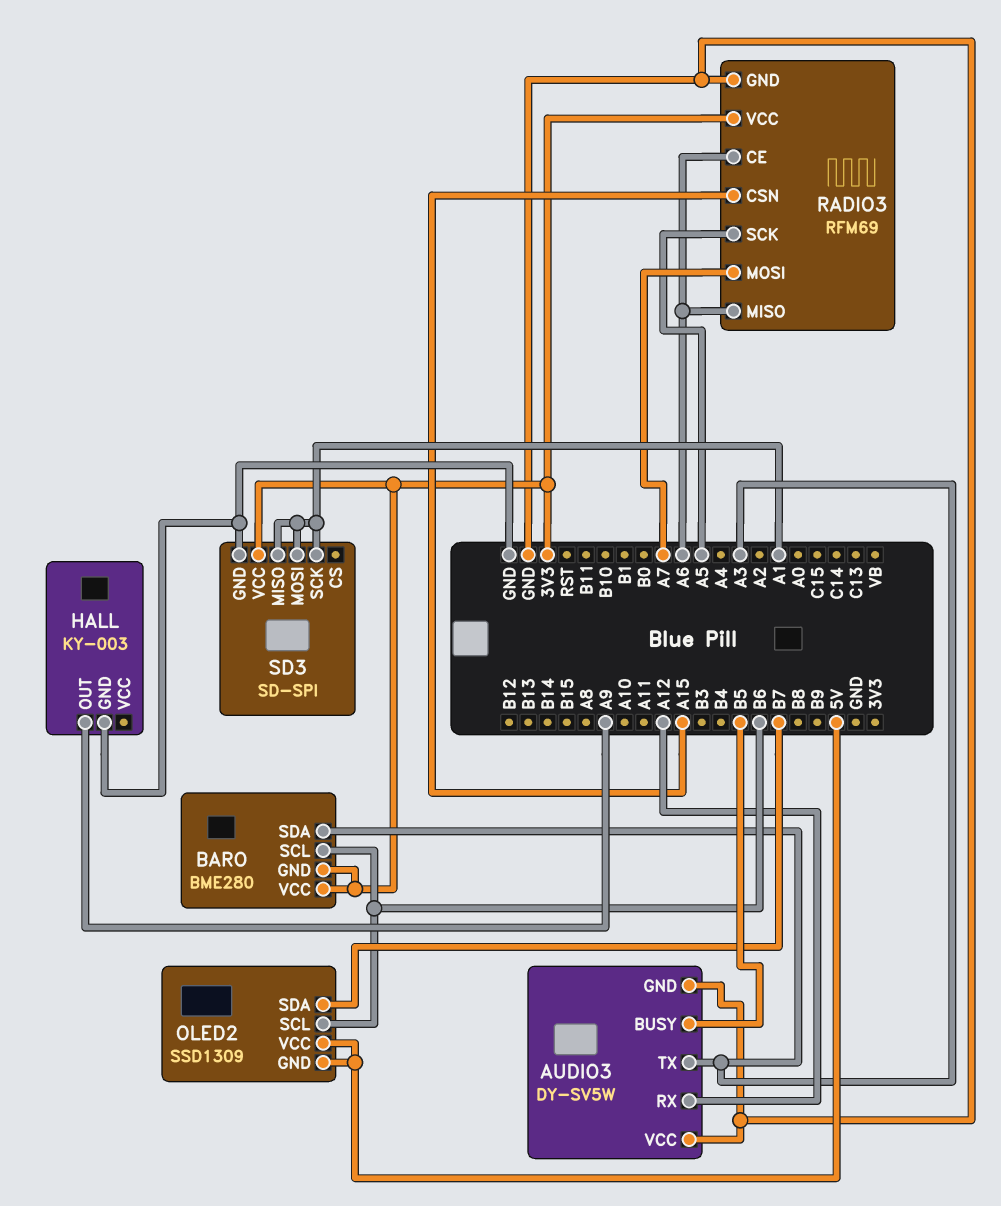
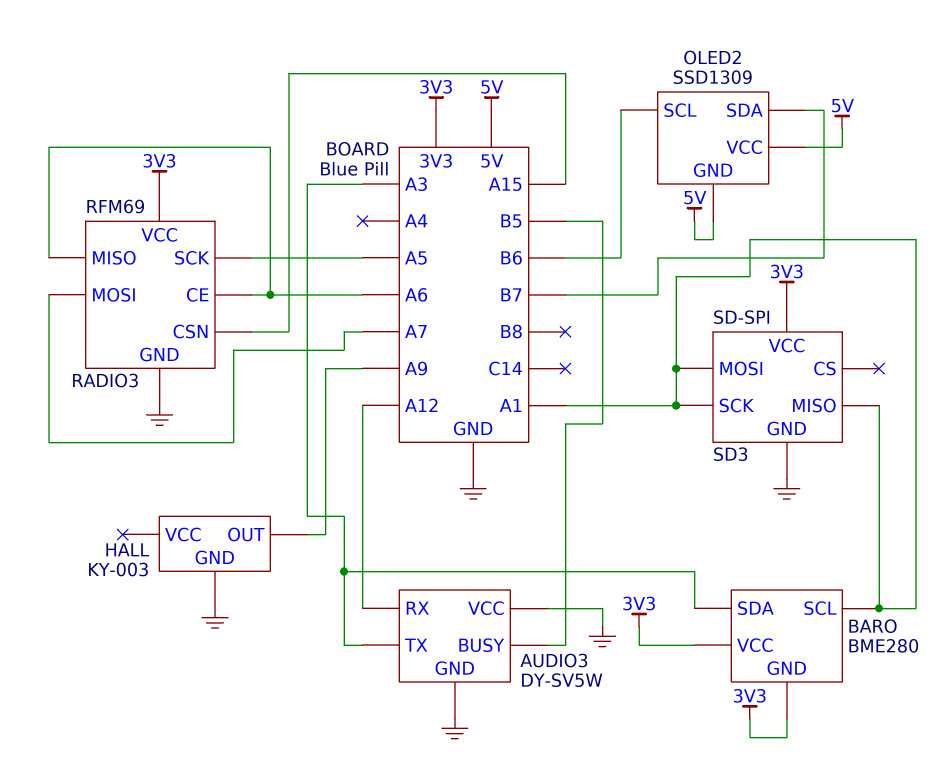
BARO pin SCL: B6 -> A1

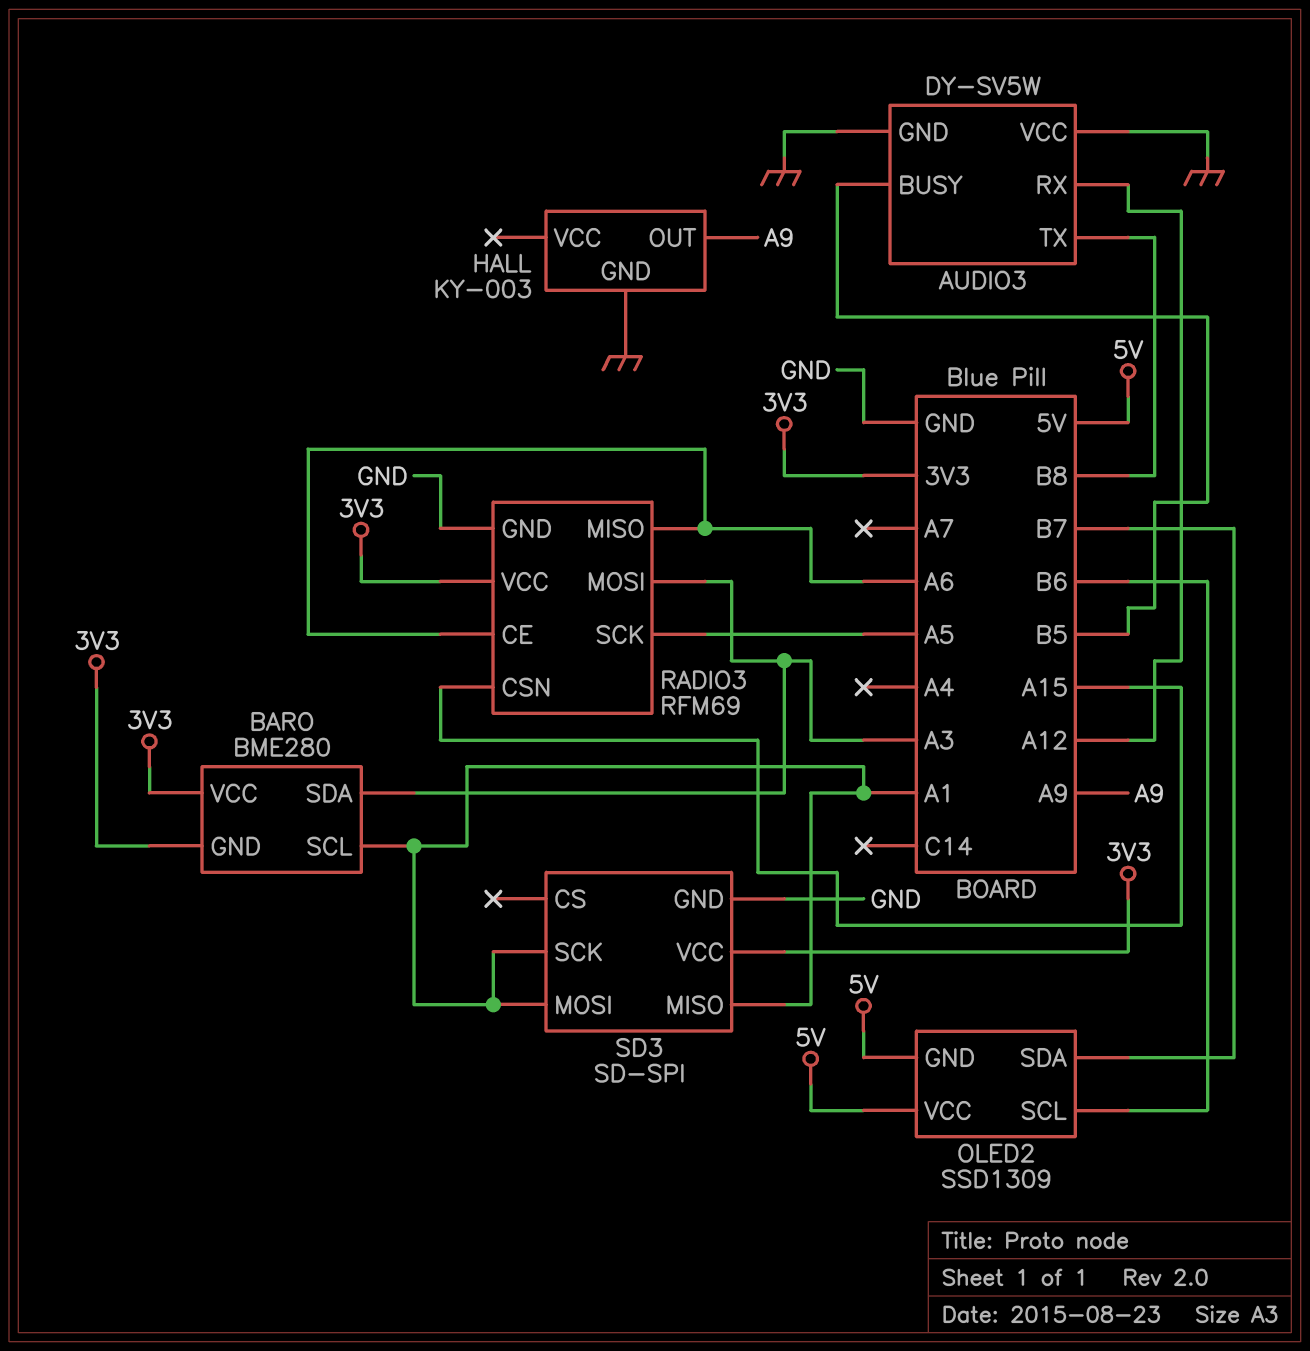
AUDIO3 pin TX: A3 -> B8
RADIO3 pin MOSI: A7 -> A3

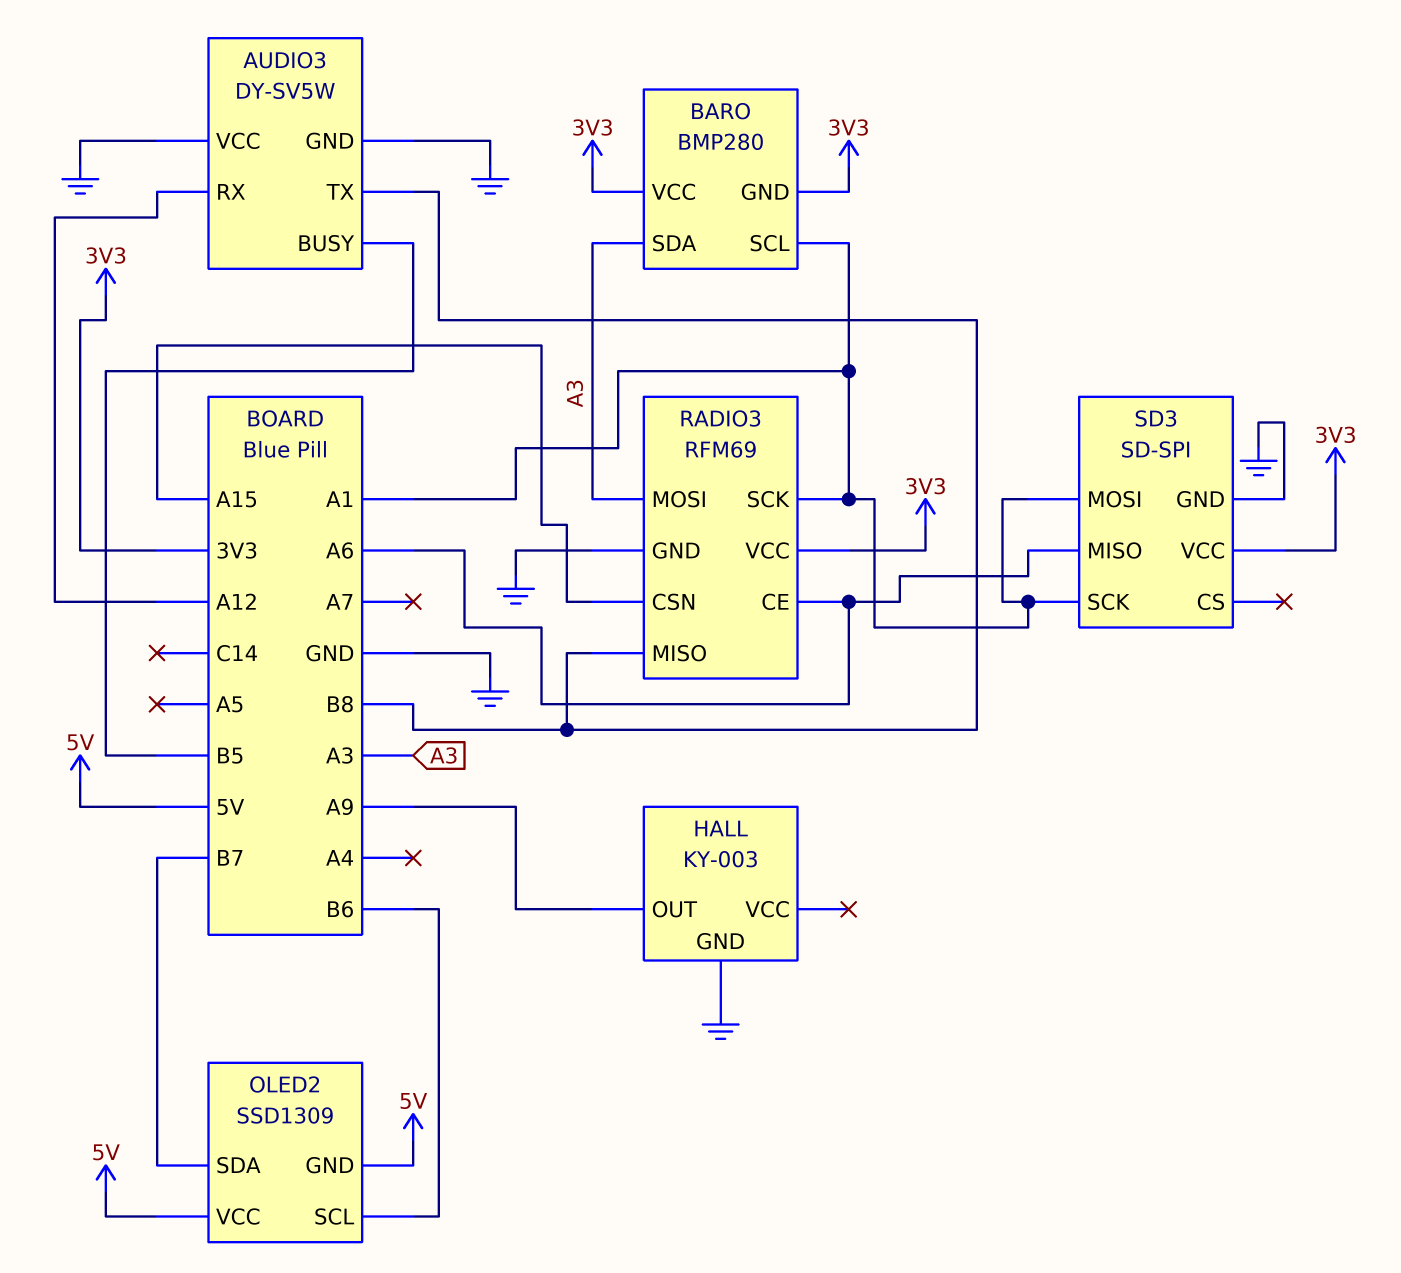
BARO: BME280 -> BMP280
RADIO3 pin MISO: A6 -> B8
RADIO3 pin SCK: A5 -> A1
SD3 pin MISO: A1 -> A6

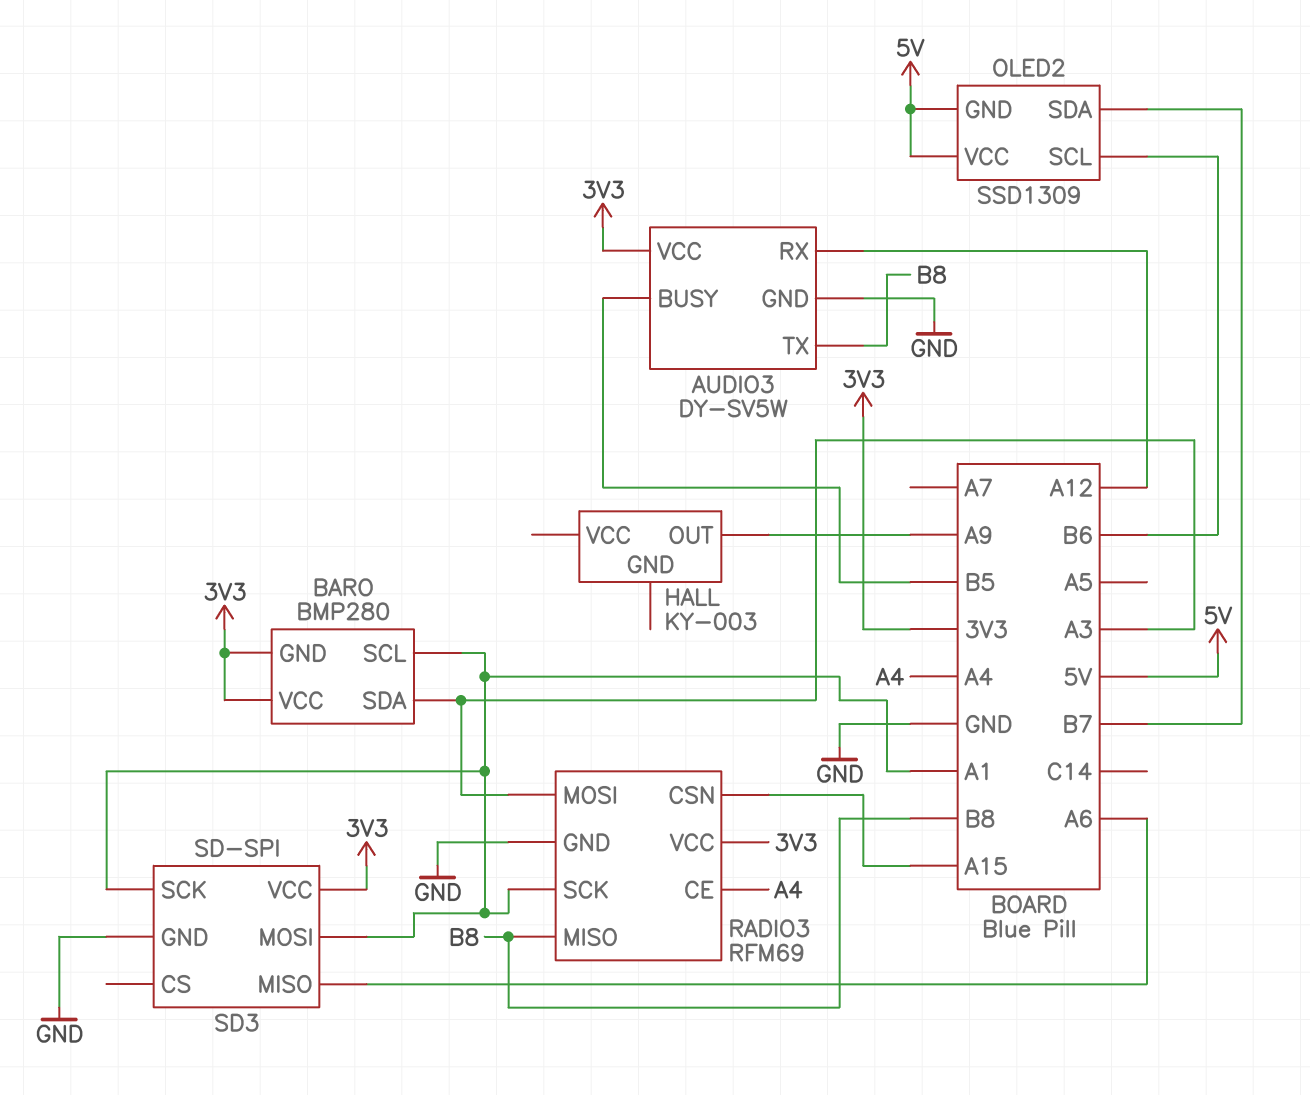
AUDIO3 pin VCC: GND -> 3V3
HALL pin GND: GND -> none
RADIO3 pin CE: A6 -> A4

